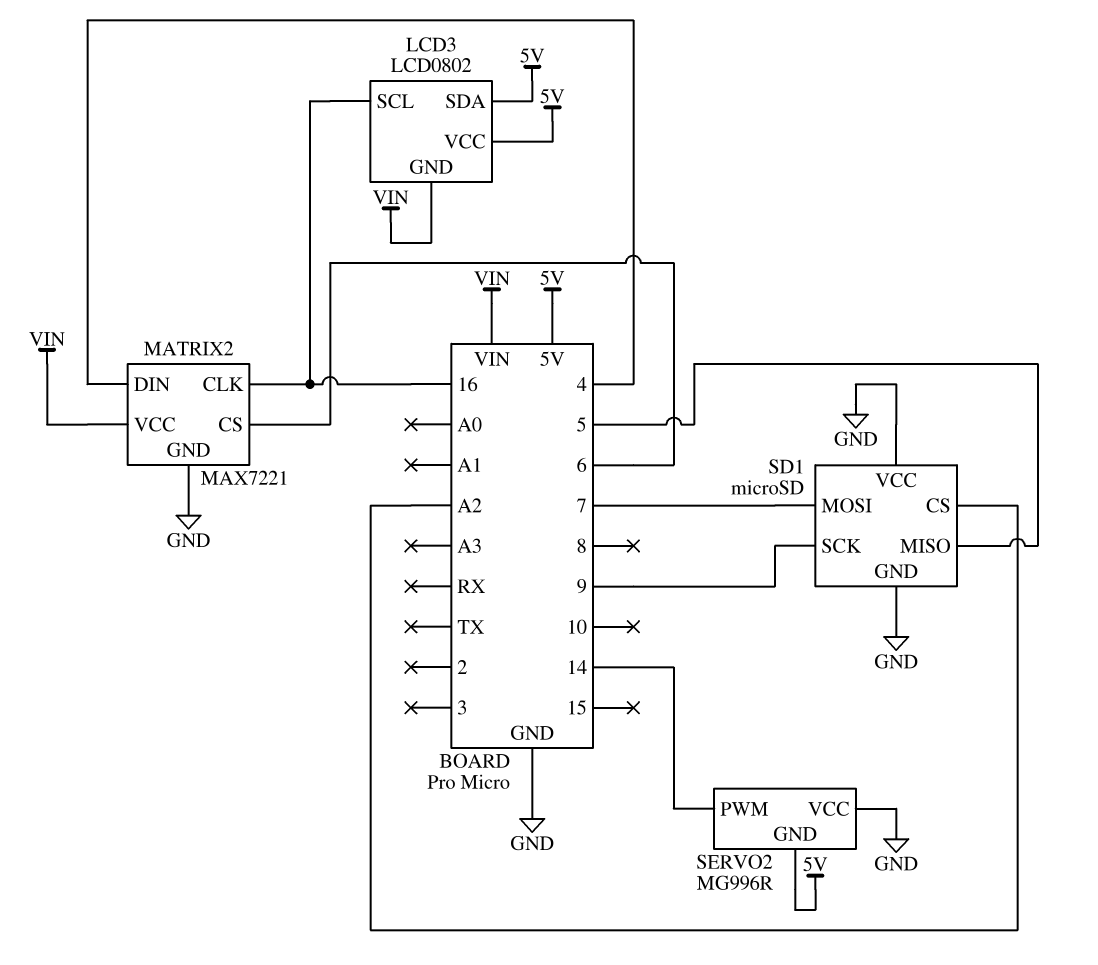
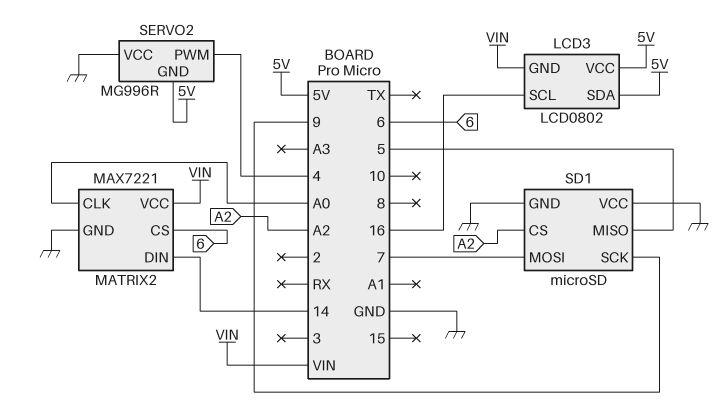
MATRIX2 pin CLK: 16 -> A0
MATRIX2 pin DIN: 4 -> 14
SERVO2 pin PWM: 14 -> 4

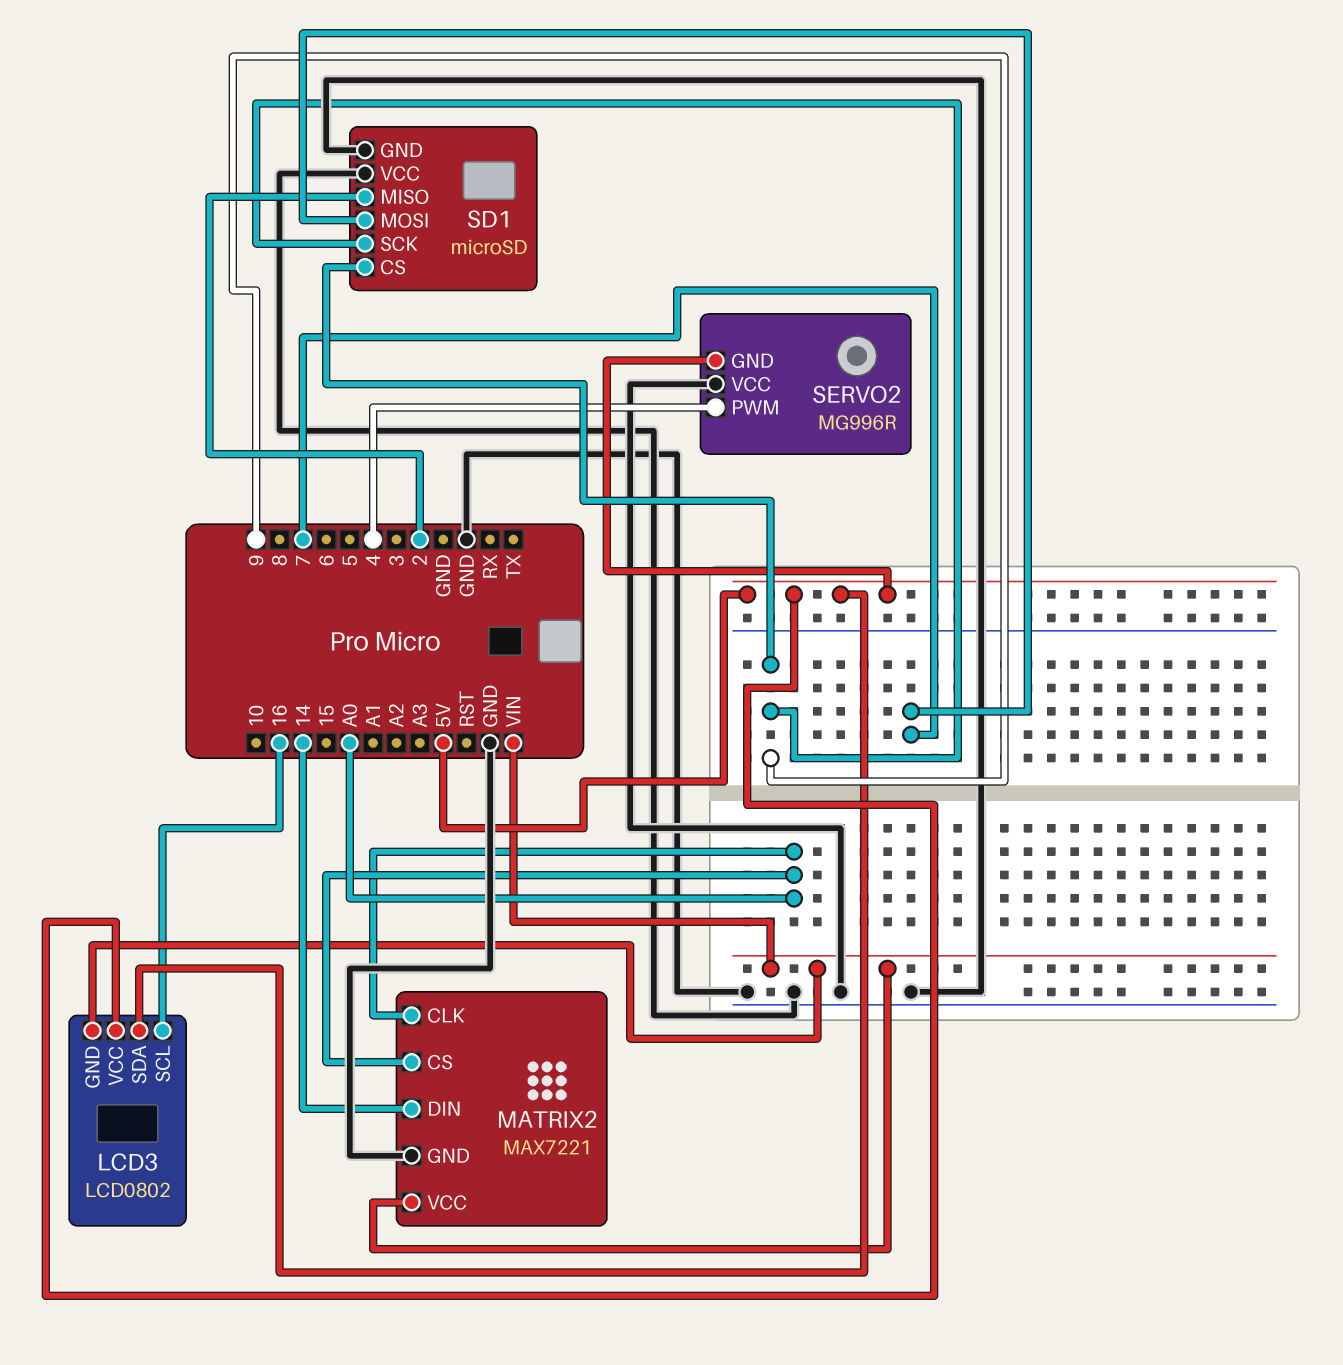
MATRIX2 pin CS: 6 -> A0
SD1 pin CS: A2 -> 9
SD1 pin MISO: 5 -> 2

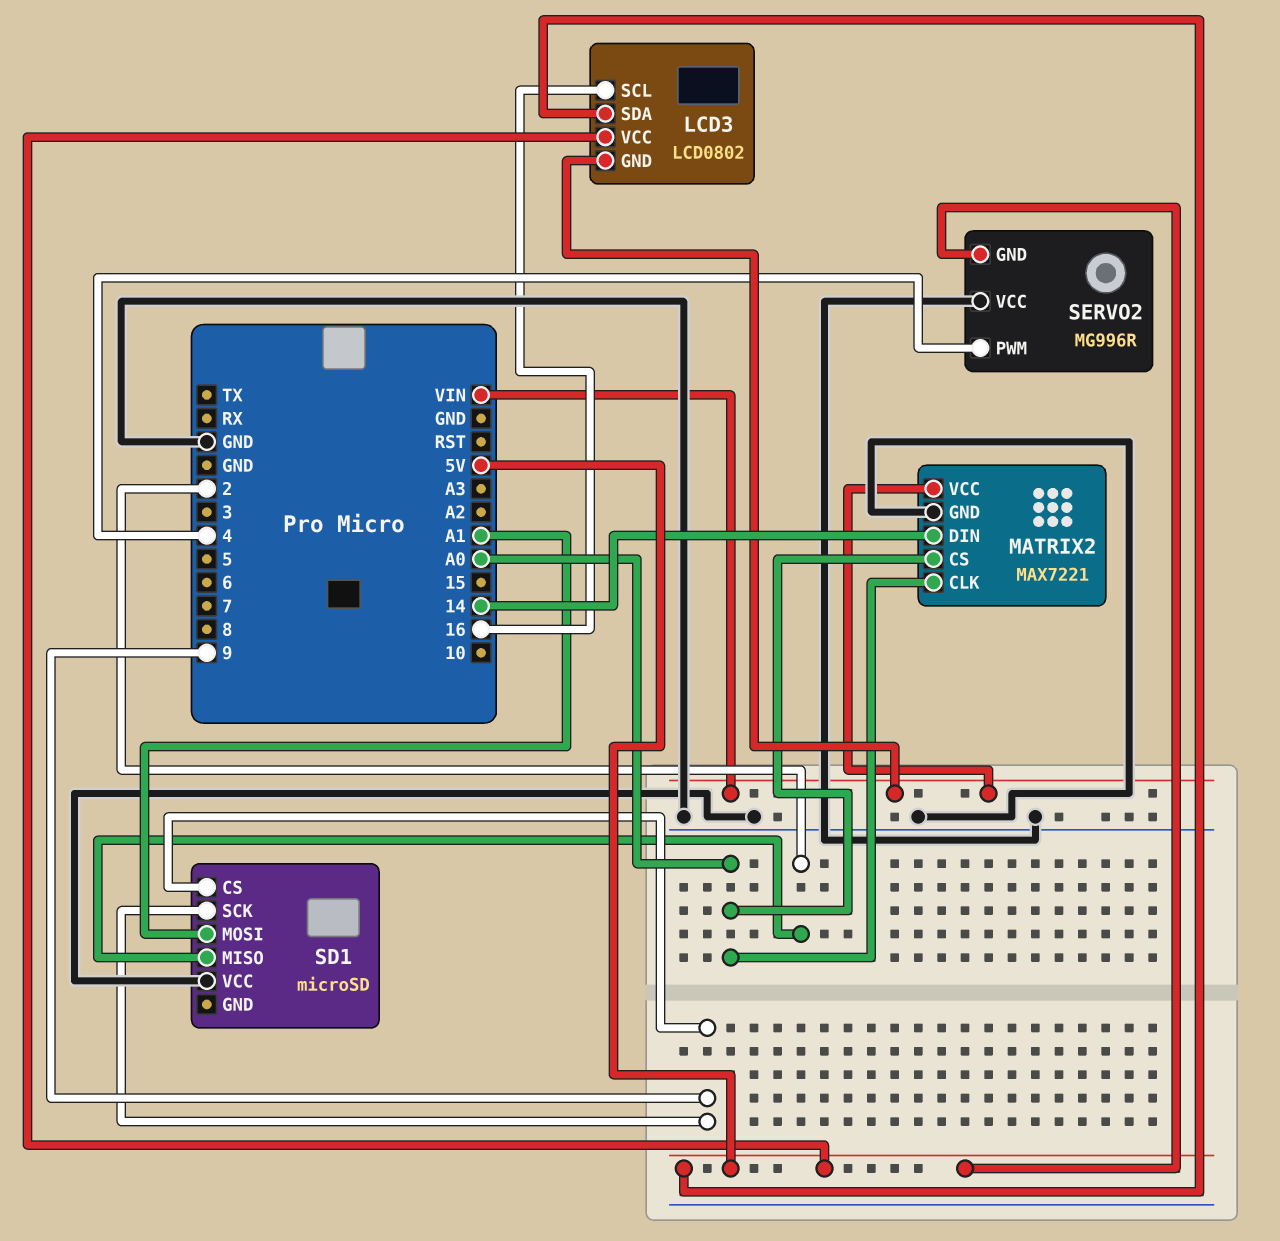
SD1 pin GND: GND -> none
SD1 pin MOSI: 7 -> A1

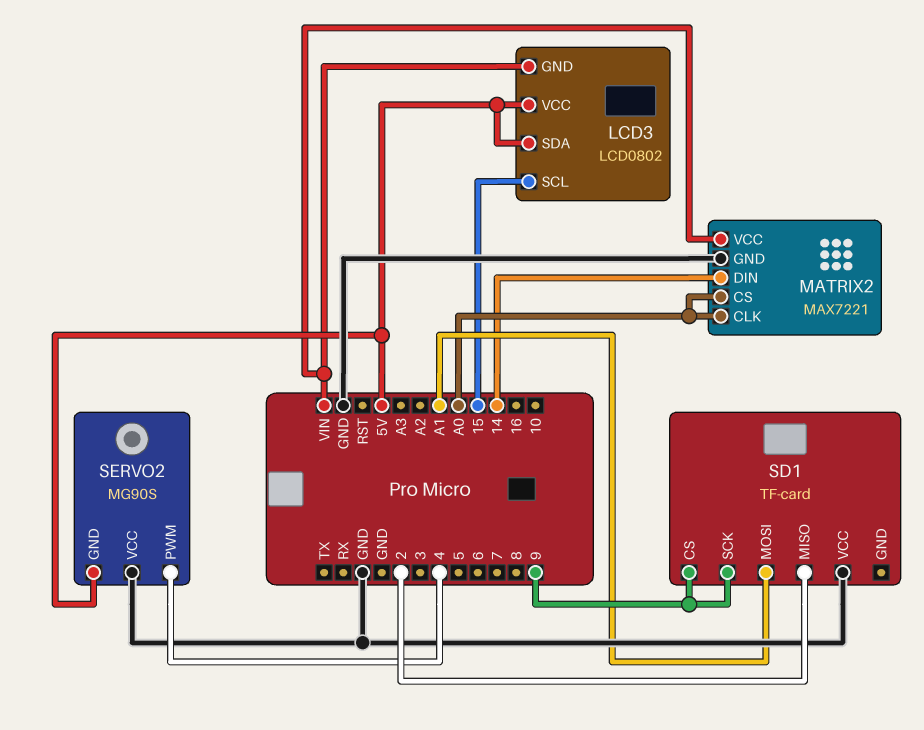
LCD3 pin SCL: 16 -> 15
SD1: microSD -> TF-card
SERVO2: MG996R -> MG90S

